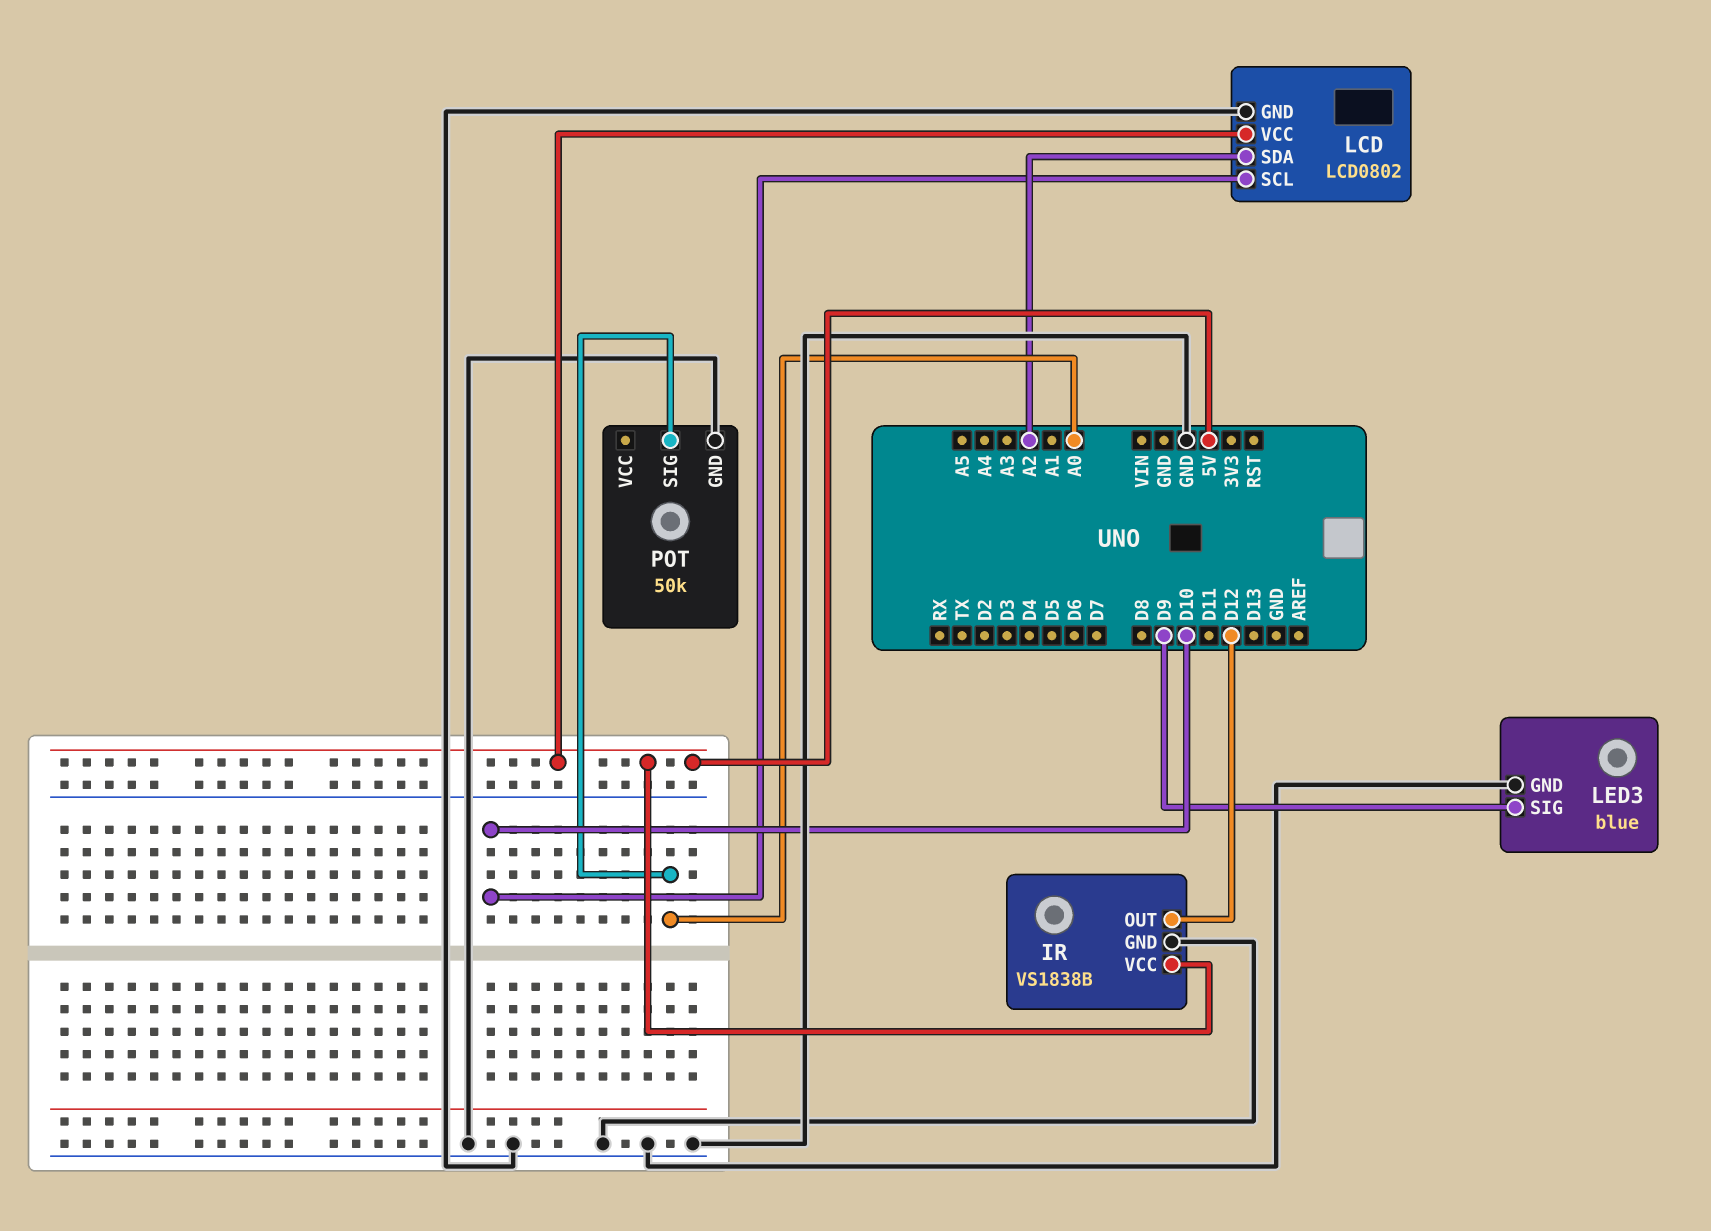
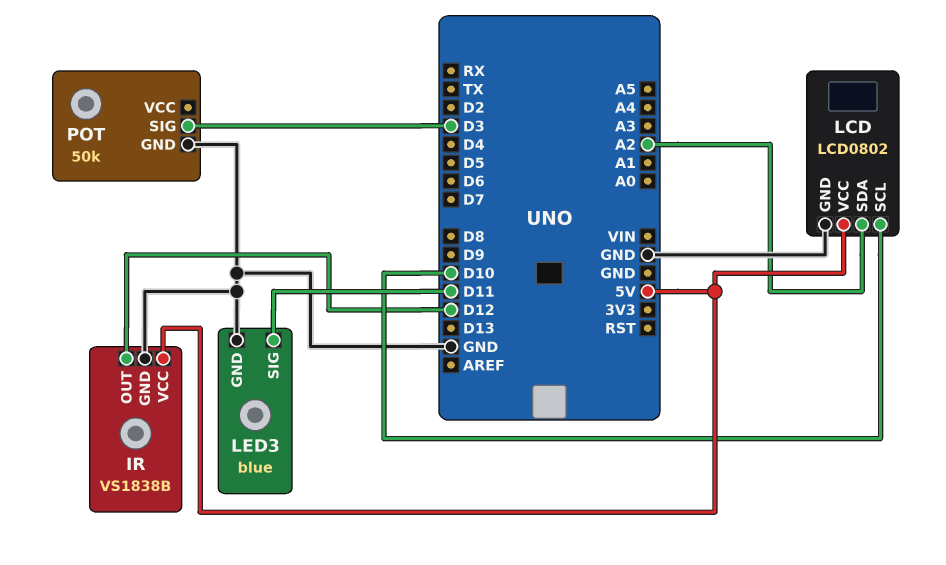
LED3 pin SIG: D9 -> D11
POT pin SIG: A0 -> D3

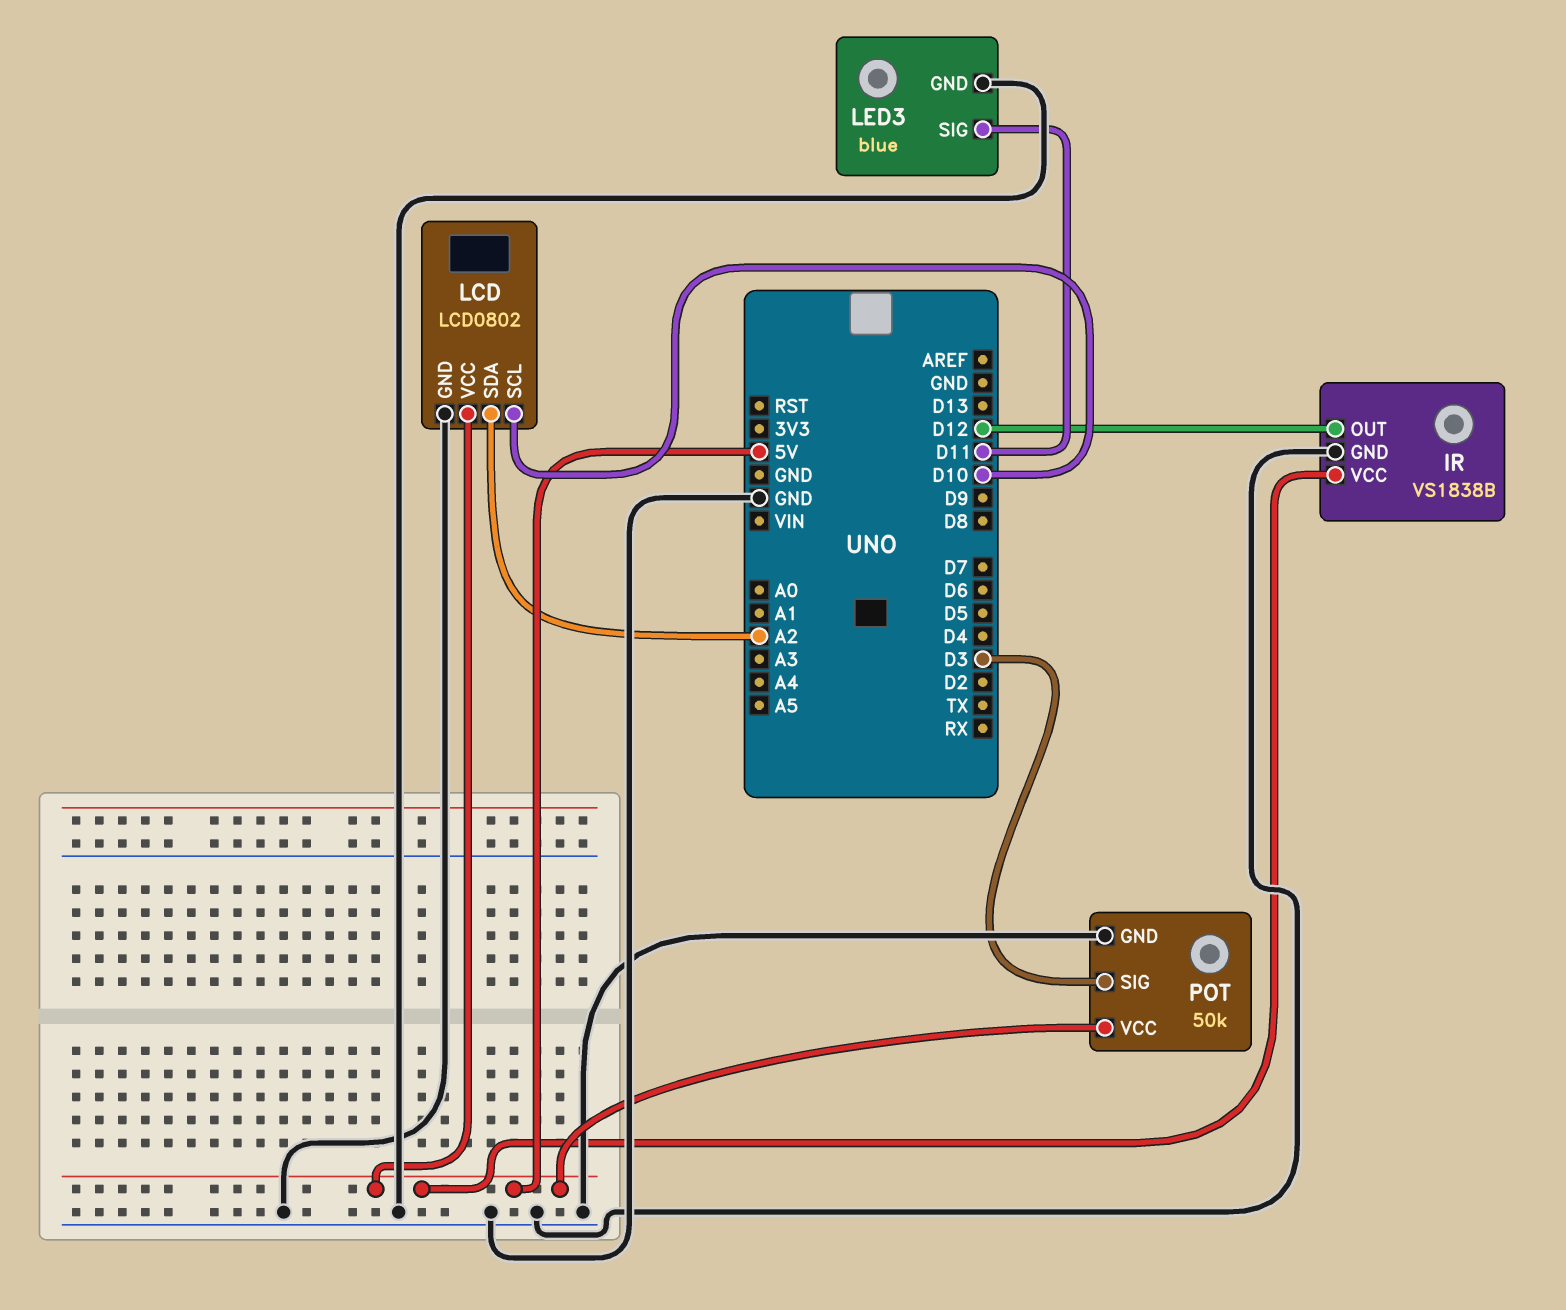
POT pin VCC: none -> 5V

